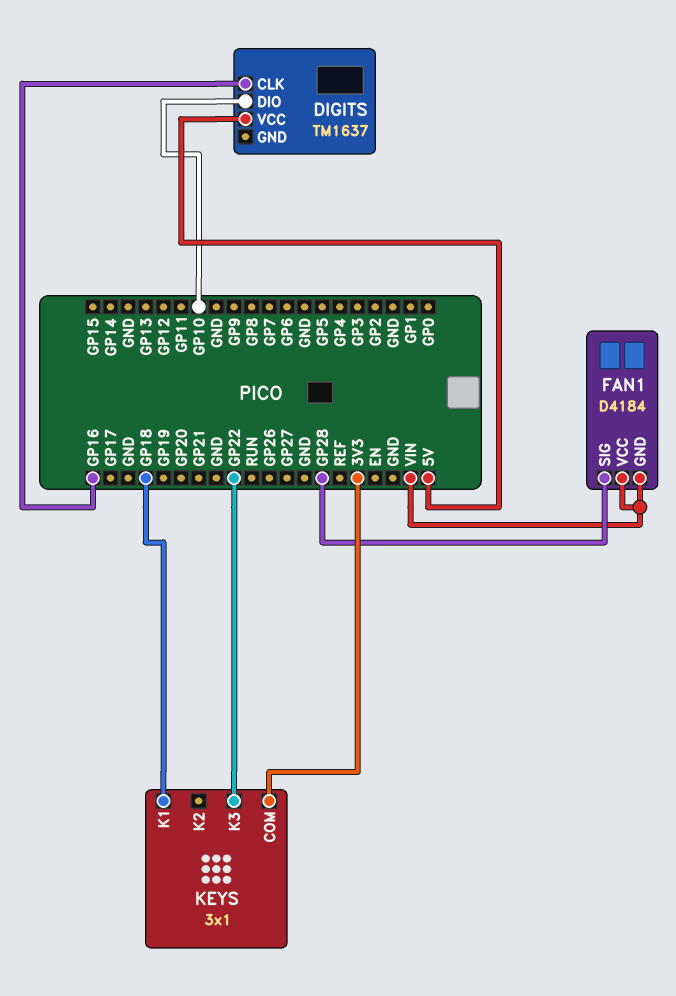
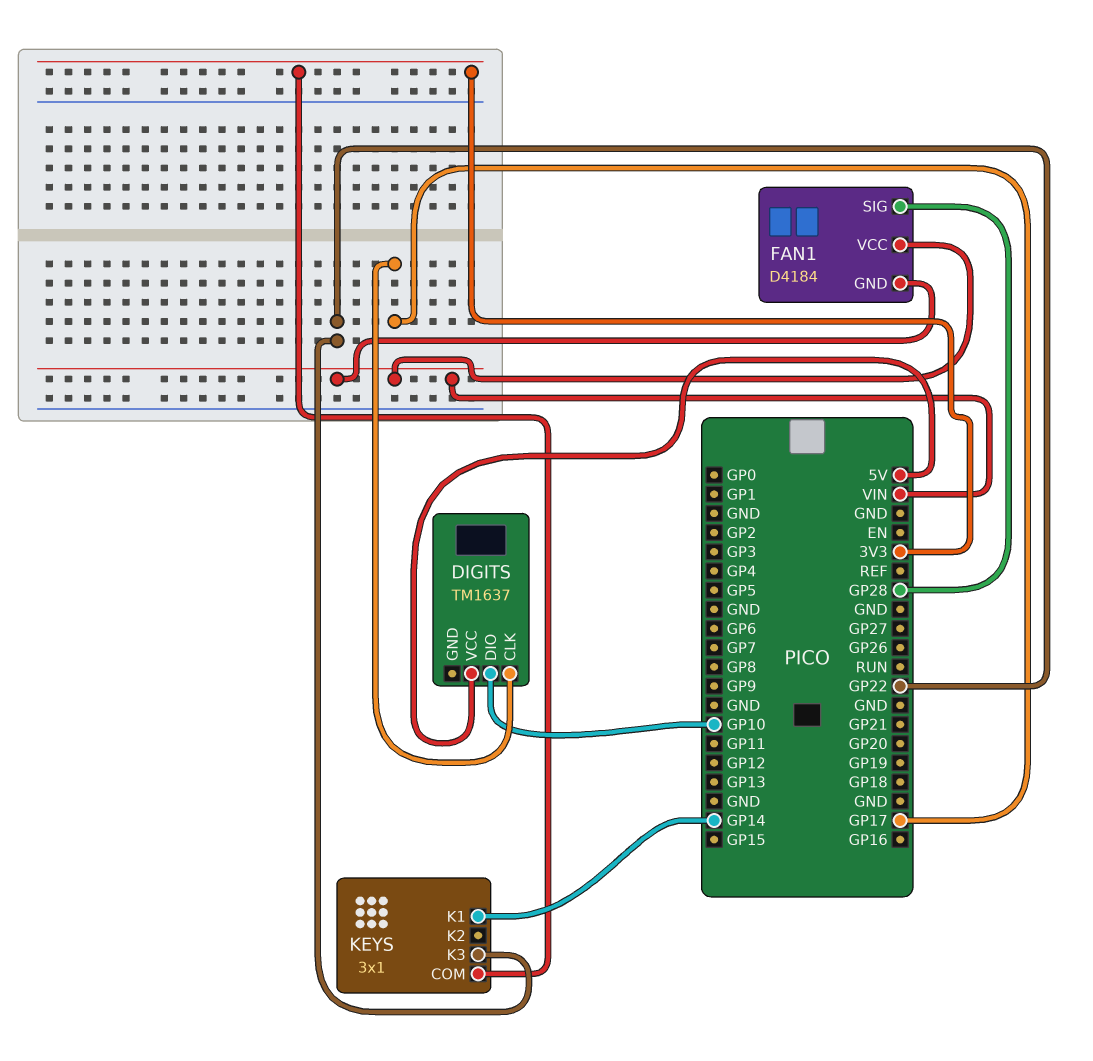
DIGITS pin CLK: GP16 -> GP17
KEYS pin K1: GP18 -> GP14

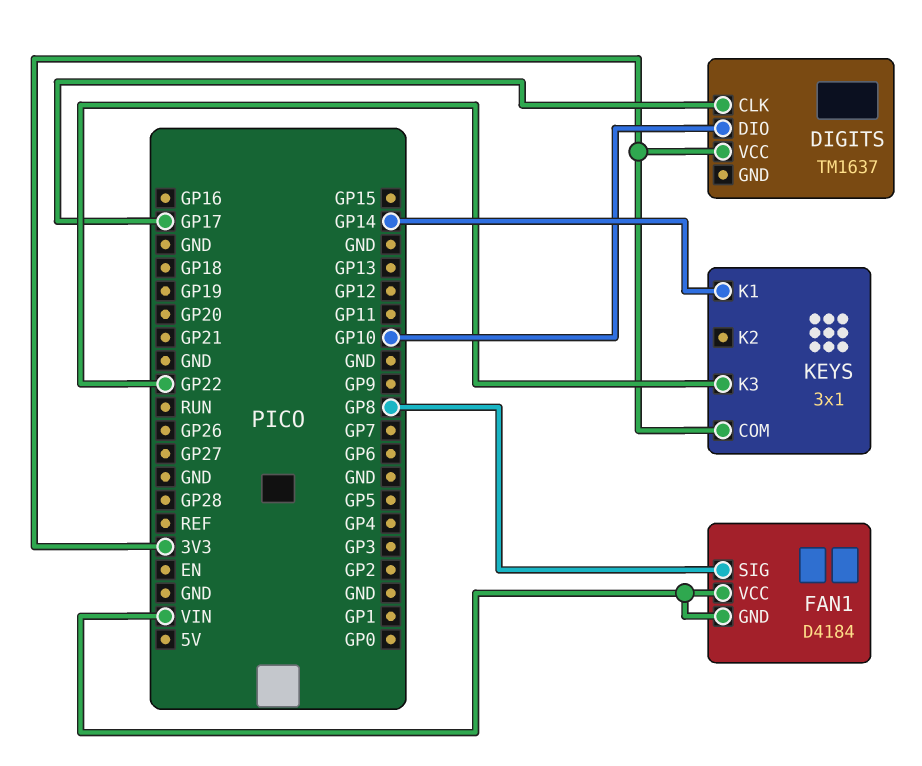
DIGITS pin VCC: 5V -> 3V3
FAN1 pin SIG: GP28 -> GP8

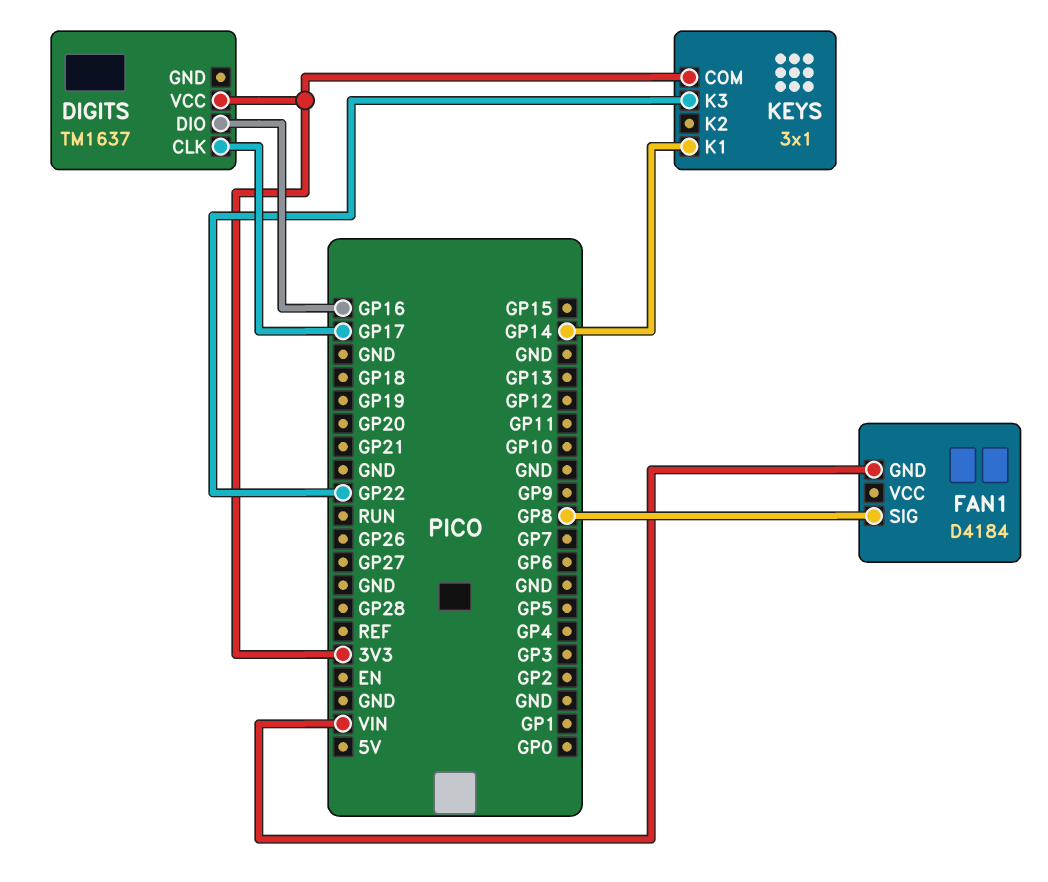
DIGITS pin DIO: GP10 -> GP16
FAN1 pin VCC: VIN -> none

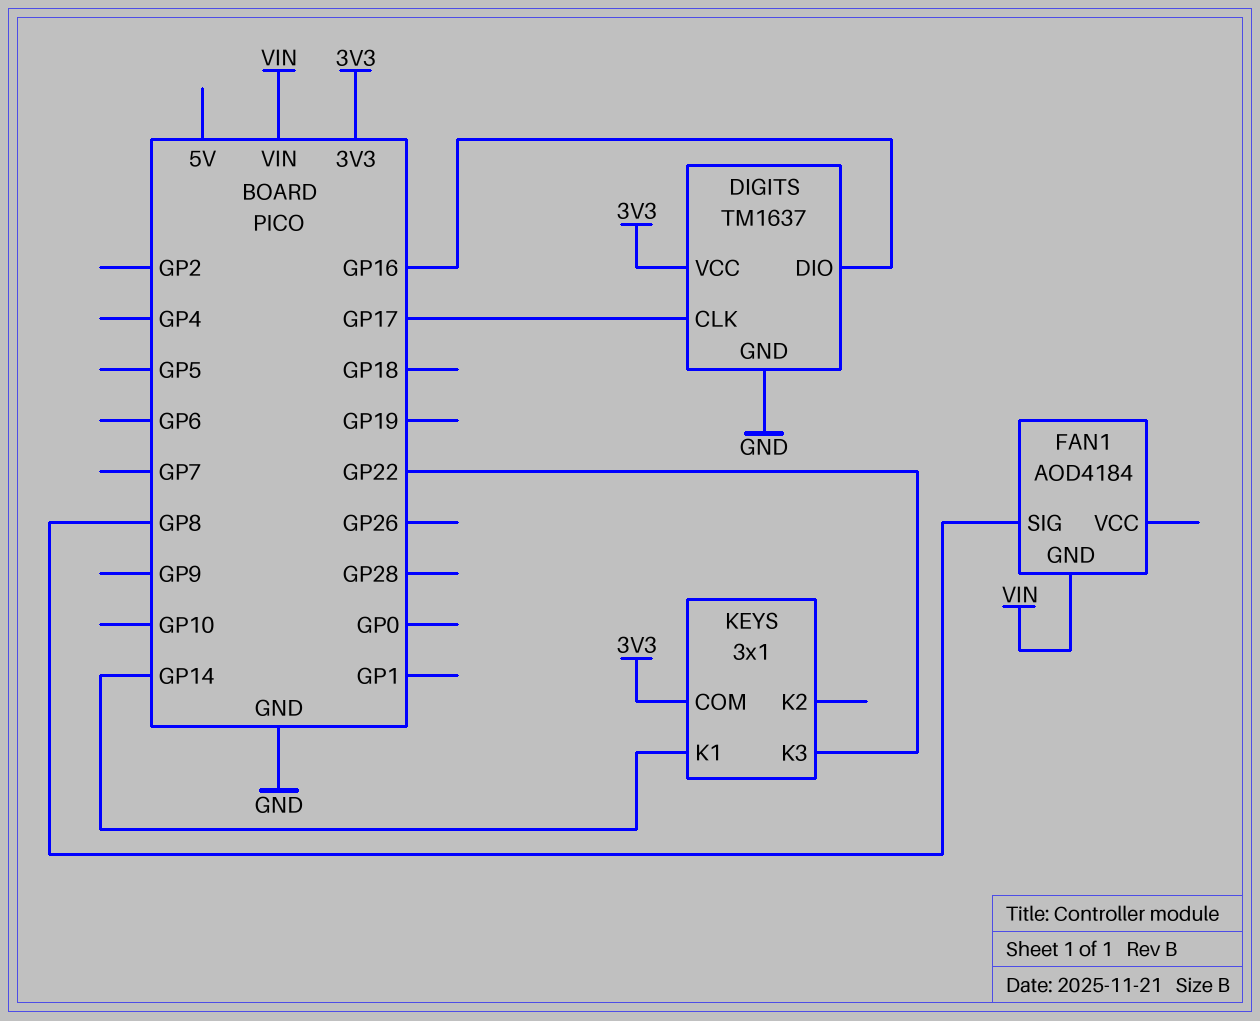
DIGITS pin GND: none -> GND
FAN1: D4184 -> AOD4184

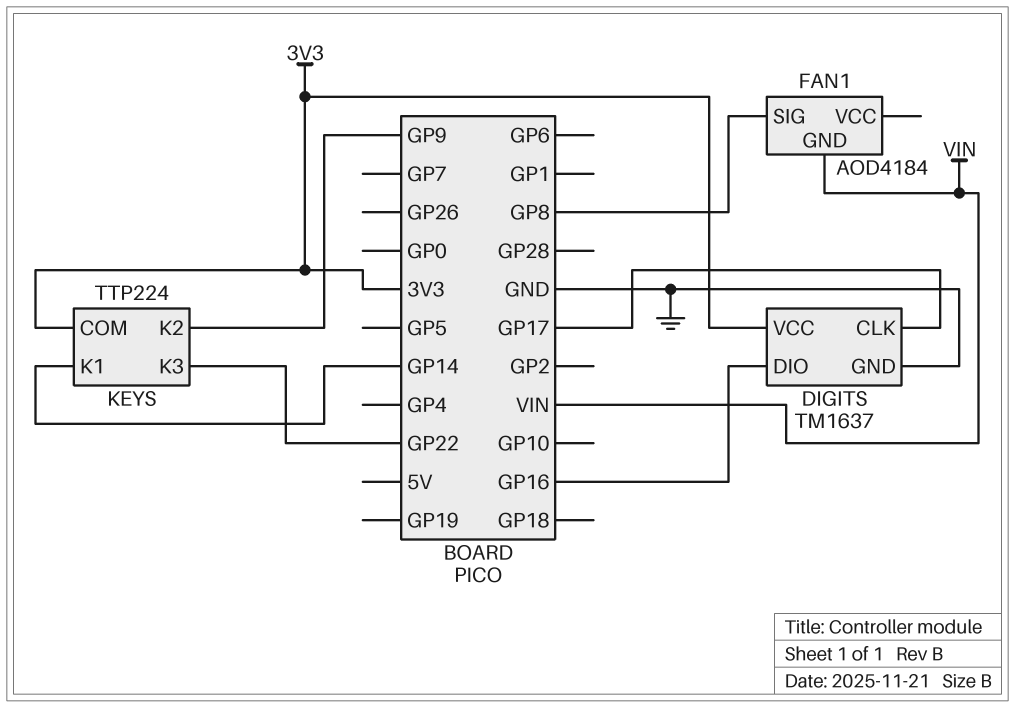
KEYS: 3x1 -> TTP224
KEYS pin K2: none -> GP9

